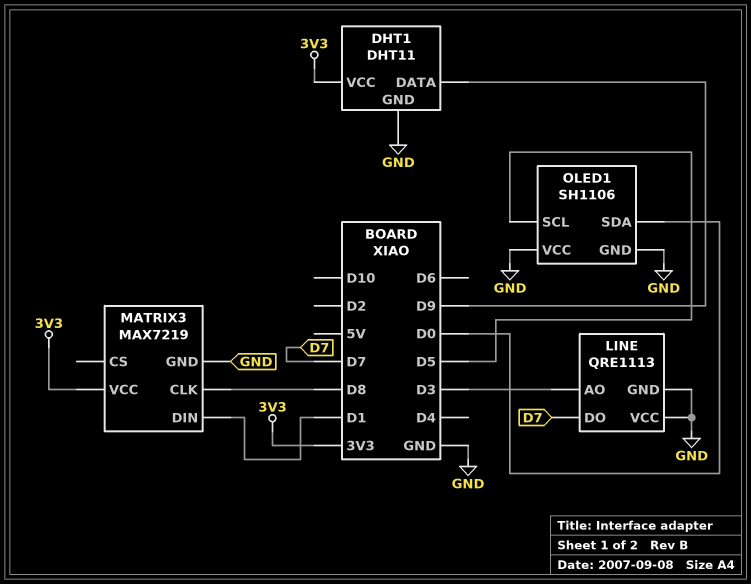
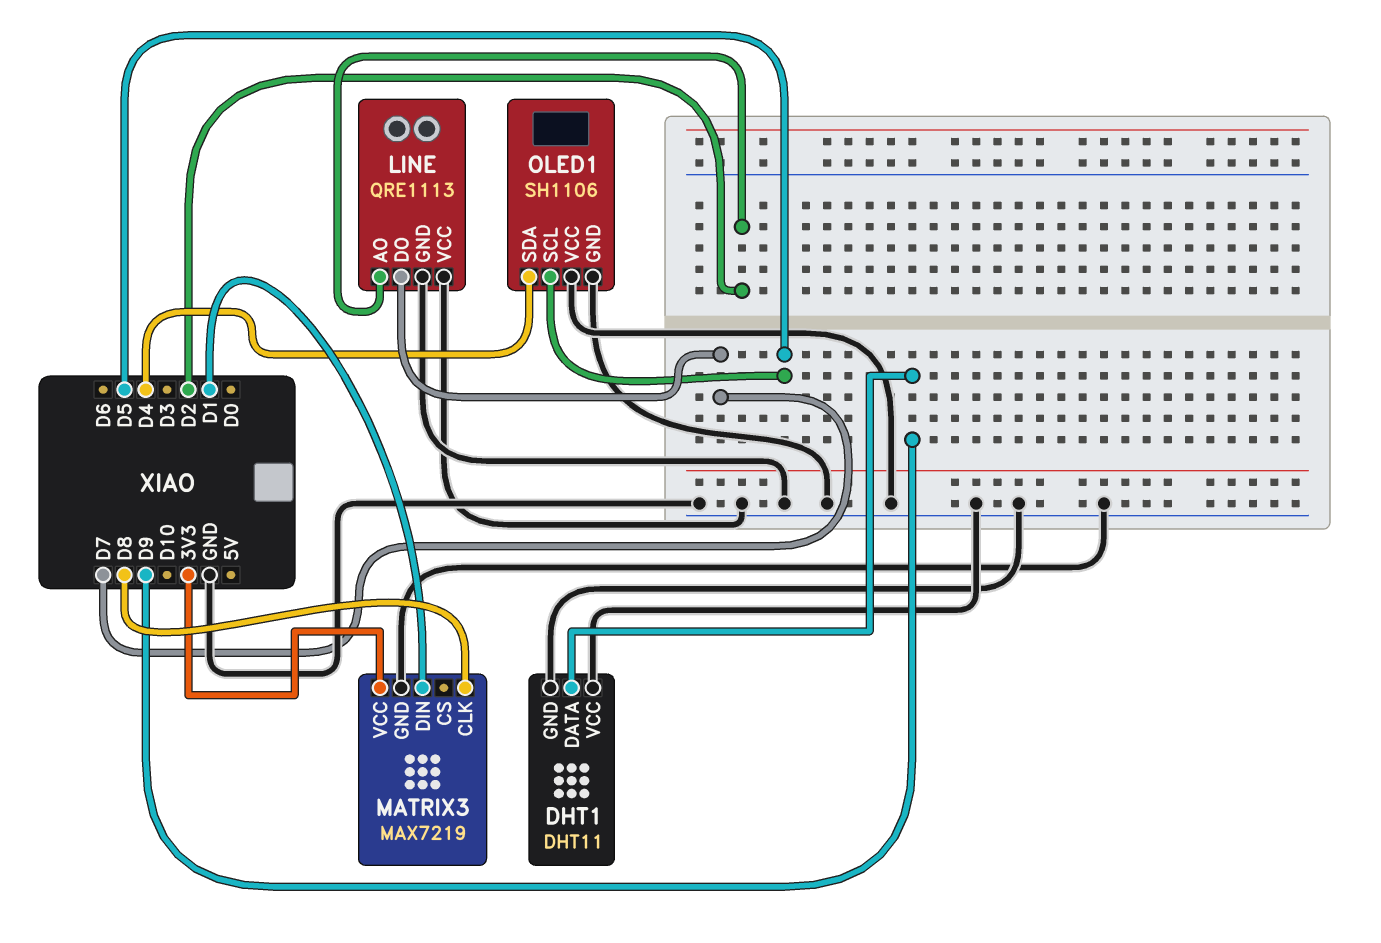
DHT1 pin VCC: 3V3 -> GND
LINE pin AO: D3 -> D2
OLED1 pin SDA: D0 -> D4

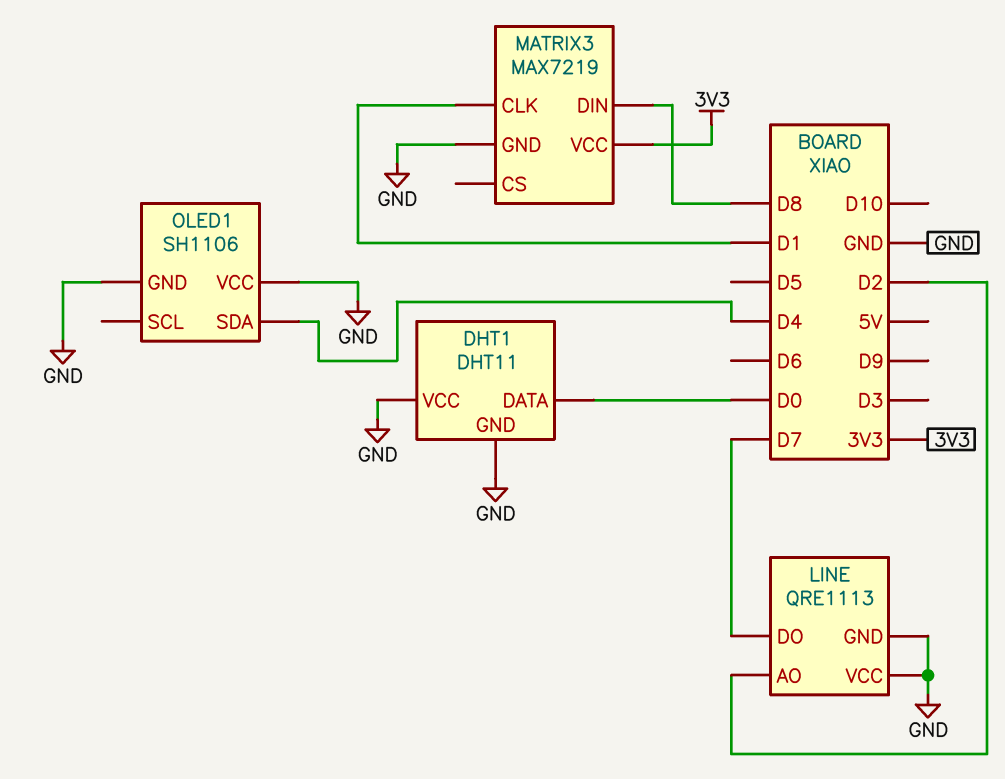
DHT1 pin DATA: D9 -> D0
MATRIX3 pin CLK: D8 -> D1
MATRIX3 pin DIN: D1 -> D8
OLED1 pin SCL: D5 -> none

